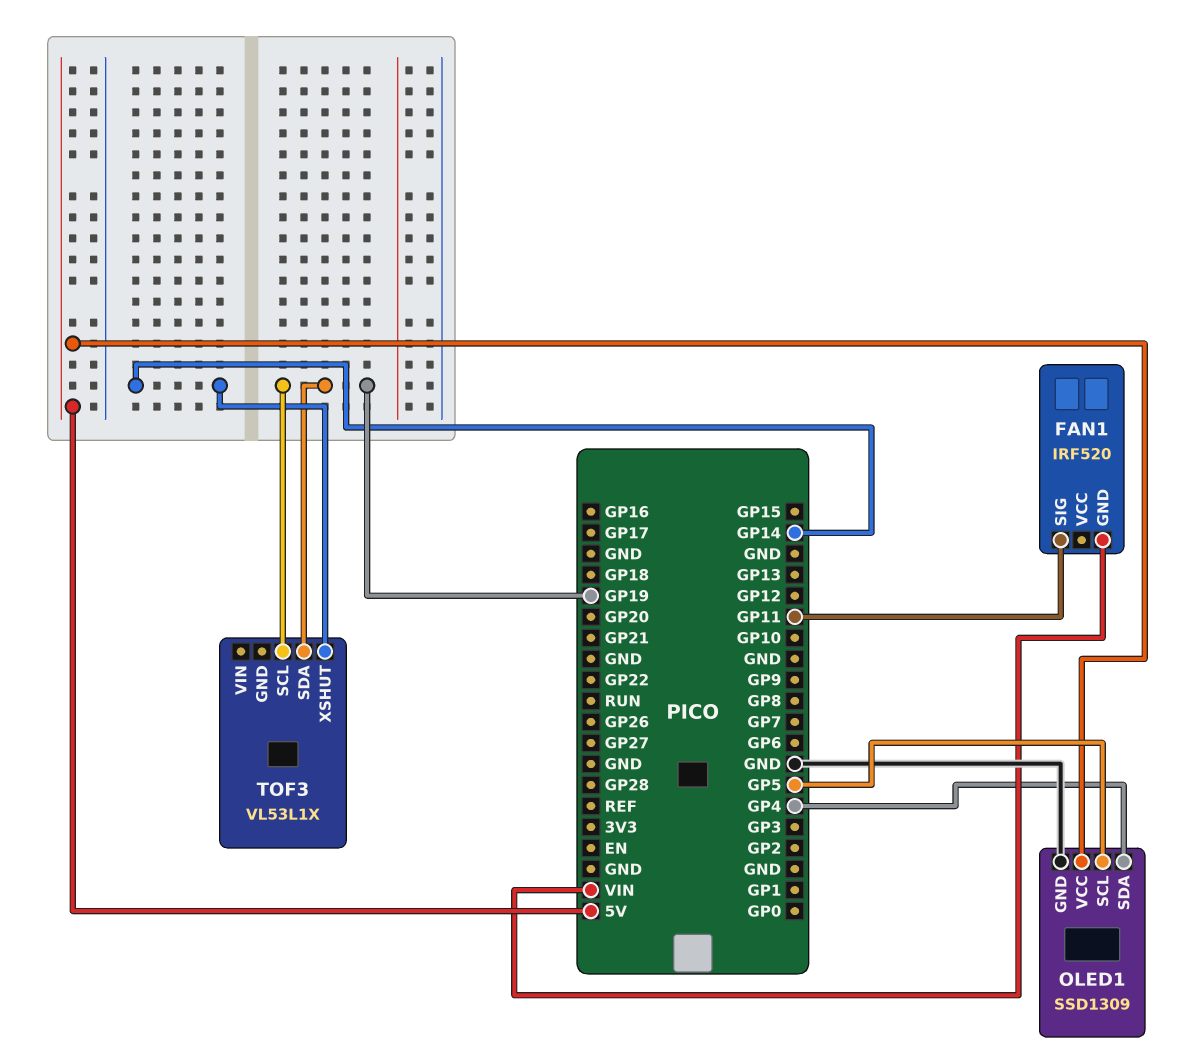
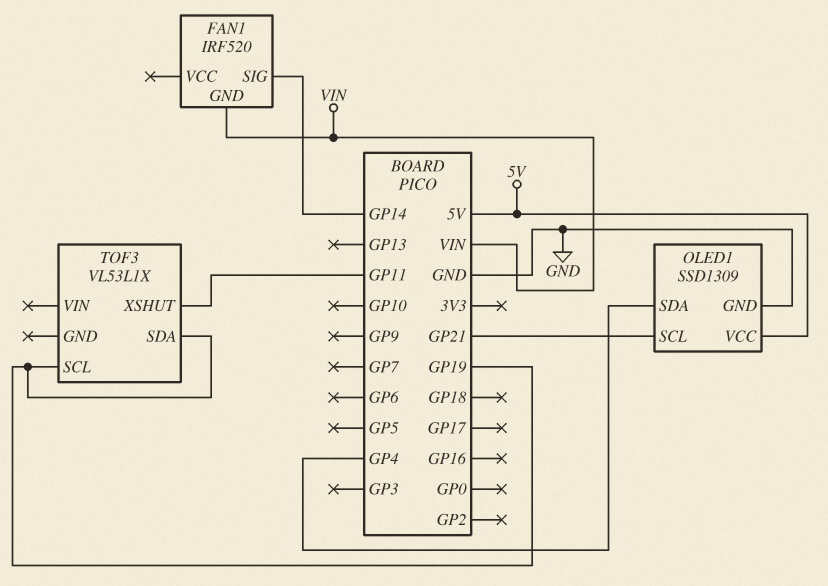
FAN1 pin SIG: GP11 -> GP14
OLED1 pin SCL: GP5 -> GP21
TOF3 pin XSHUT: GP14 -> GP11

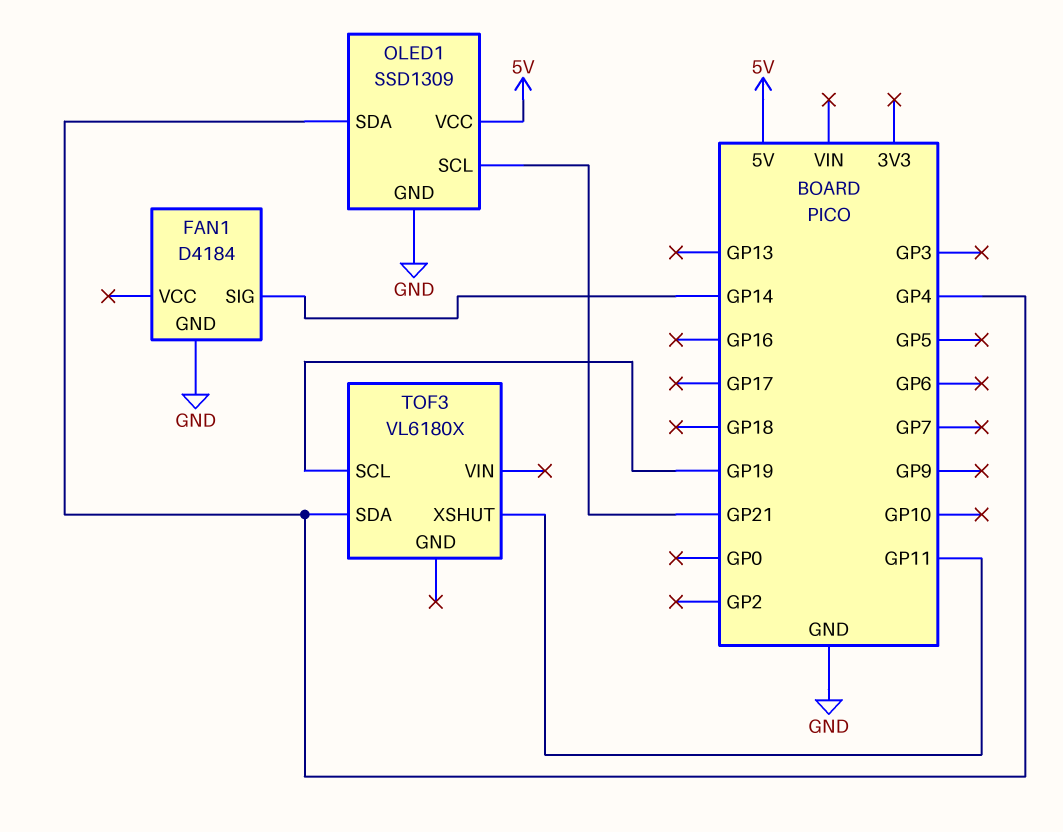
FAN1: IRF520 -> D4184
FAN1 pin GND: VIN -> GND
TOF3: VL53L1X -> VL6180X
TOF3 pin SDA: GP19 -> GP4

